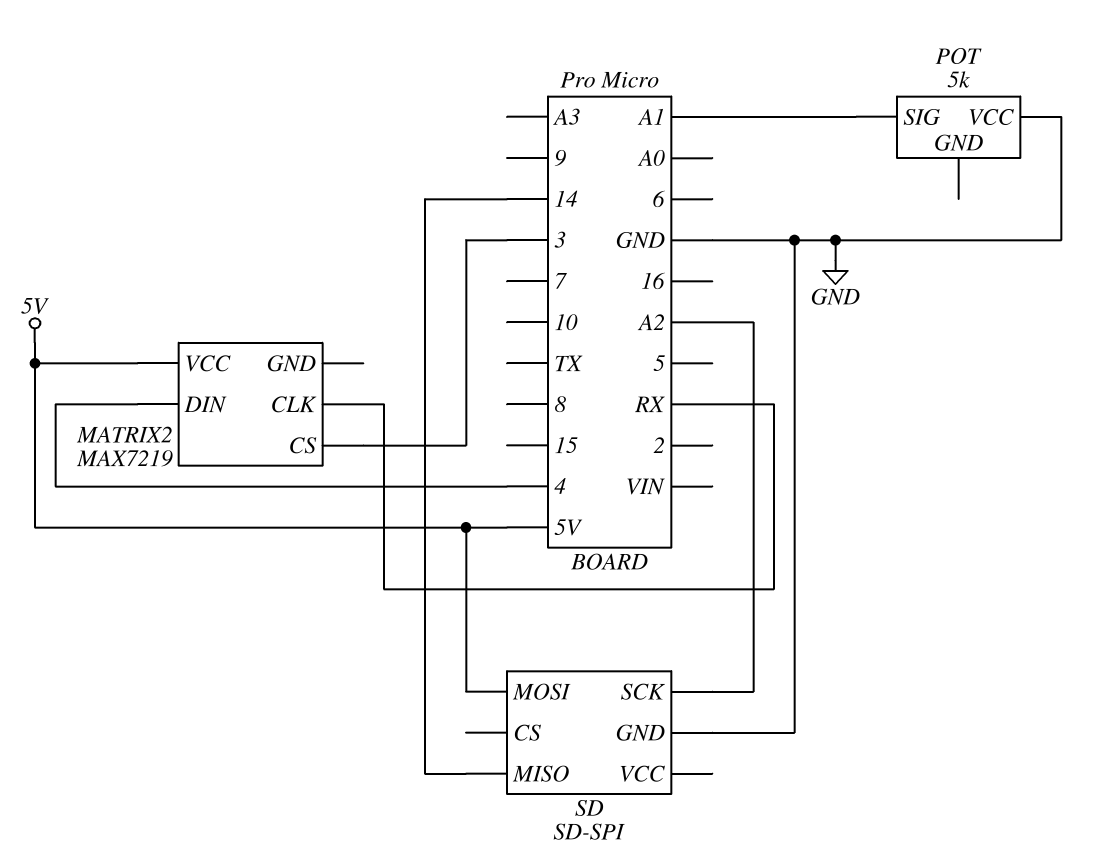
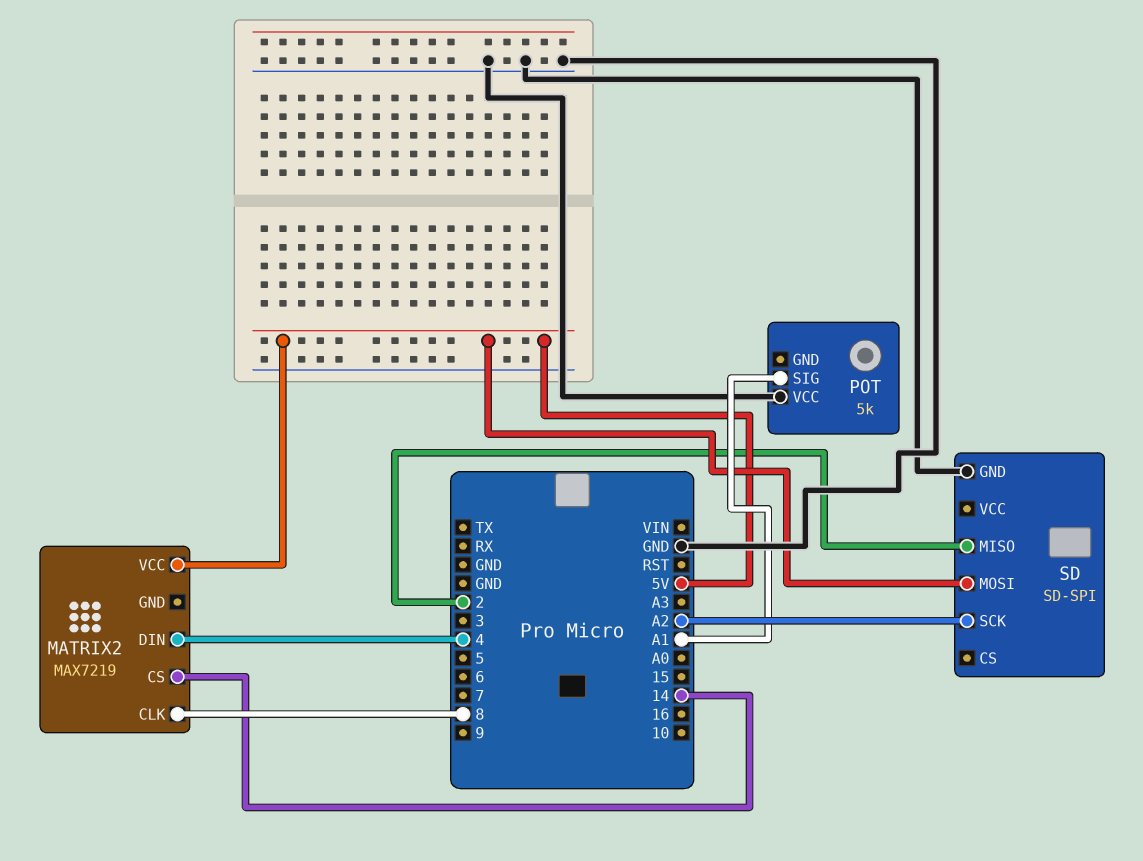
MATRIX2 pin CLK: RX -> 8
MATRIX2 pin CS: 3 -> 14
SD pin MISO: 14 -> 2

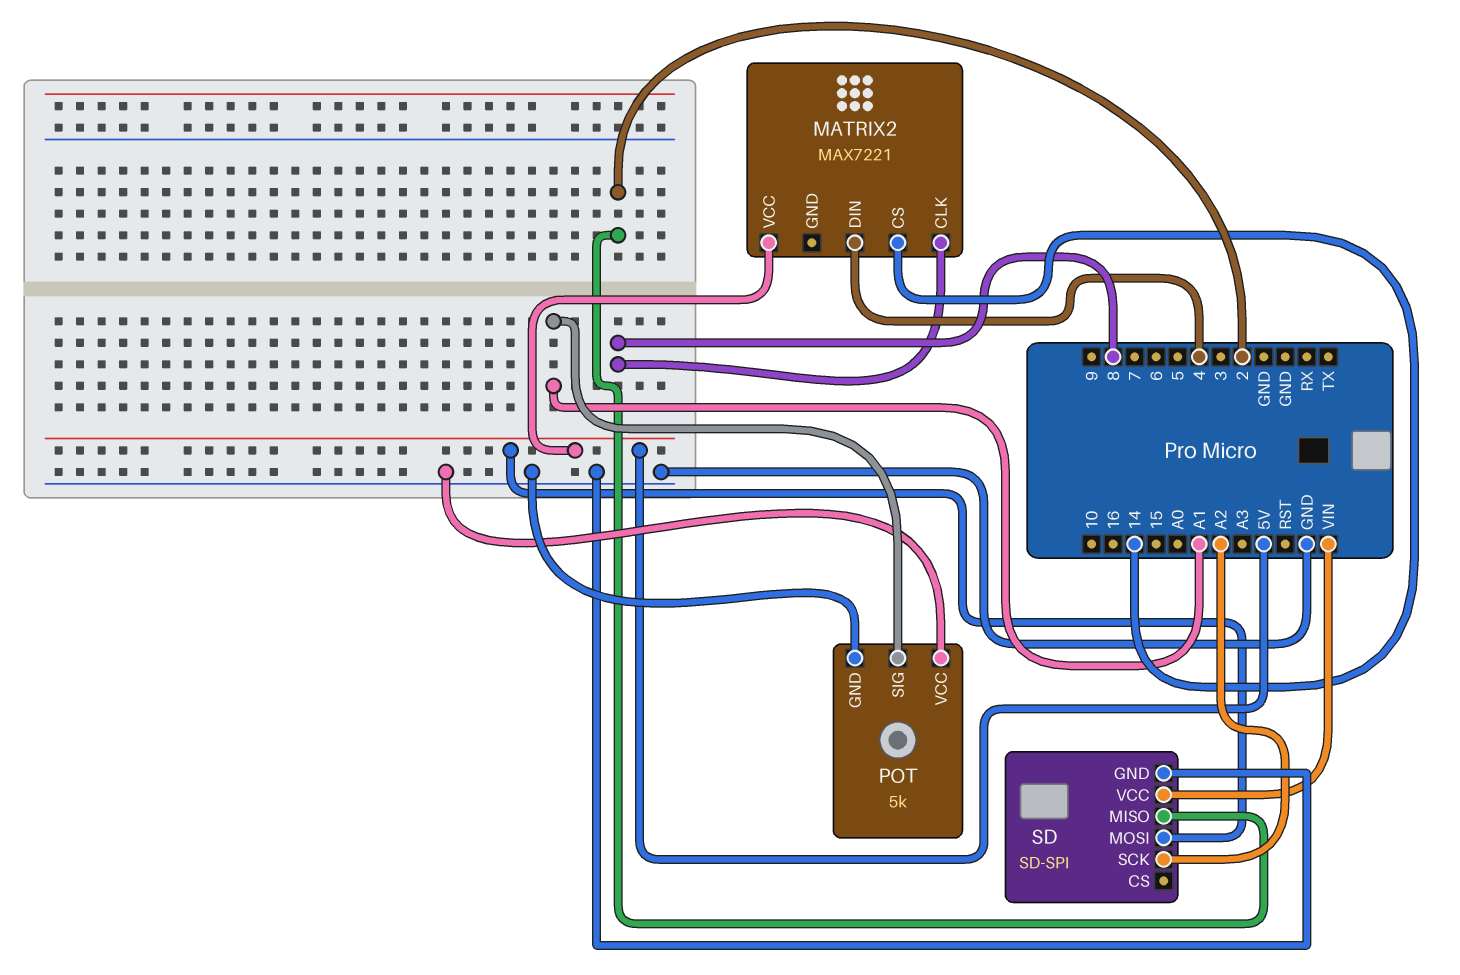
MATRIX2: MAX7219 -> MAX7221
POT pin GND: none -> GND
SD pin VCC: none -> VIN

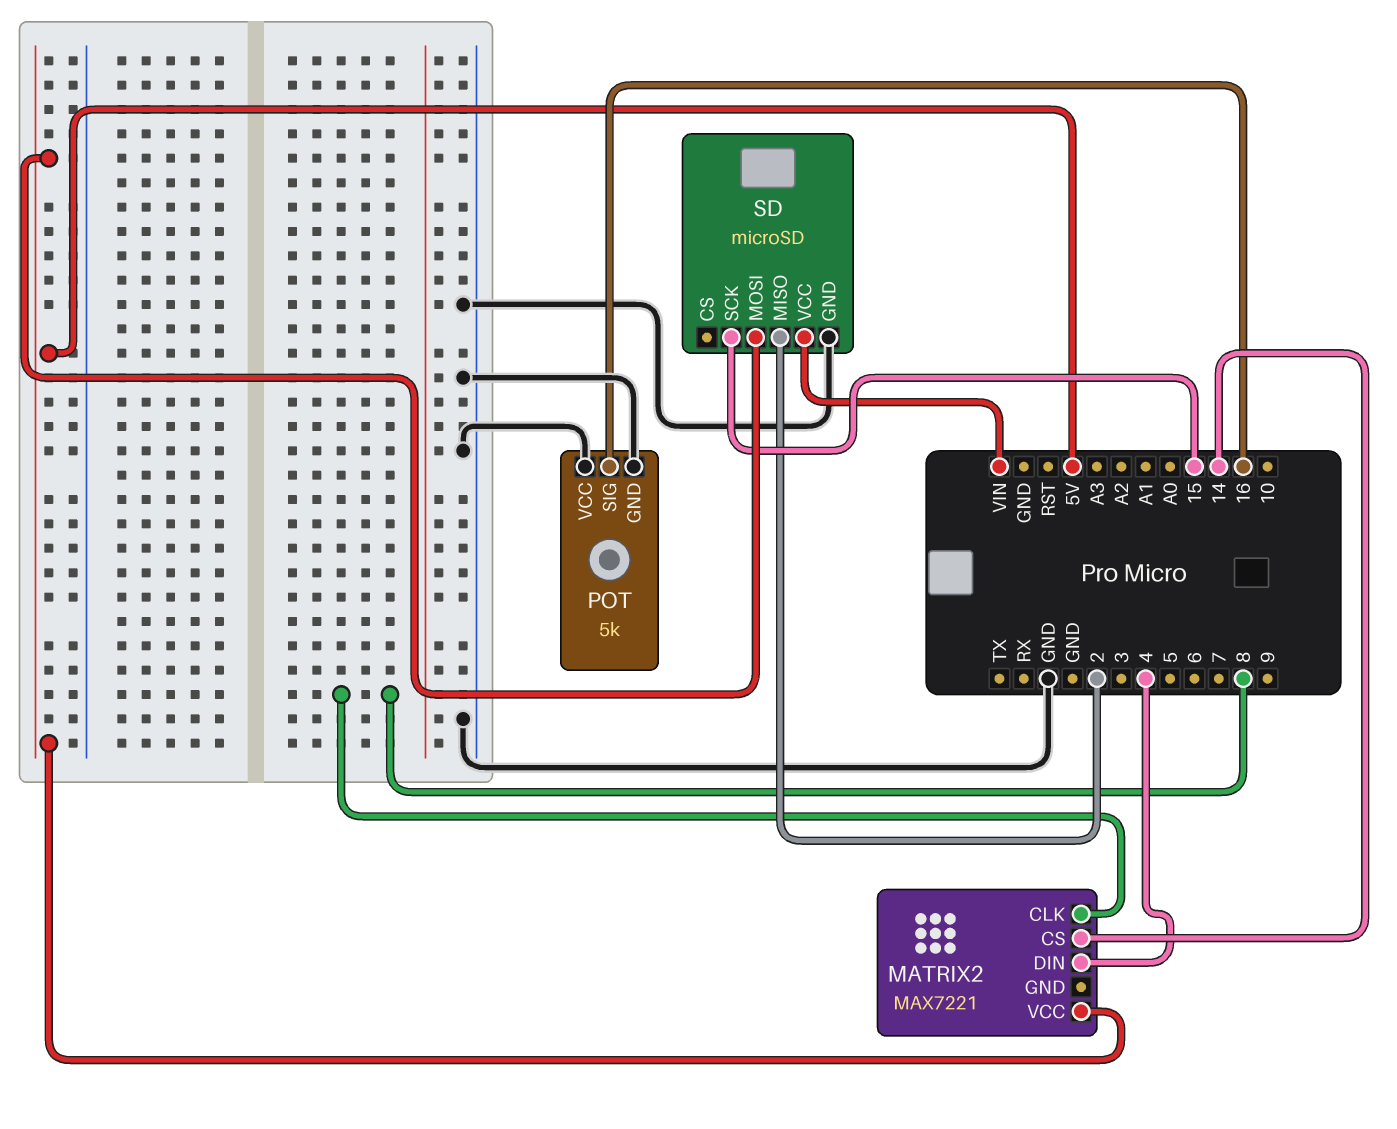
POT pin SIG: A1 -> 16
SD: SD-SPI -> microSD
SD pin SCK: A2 -> 15

